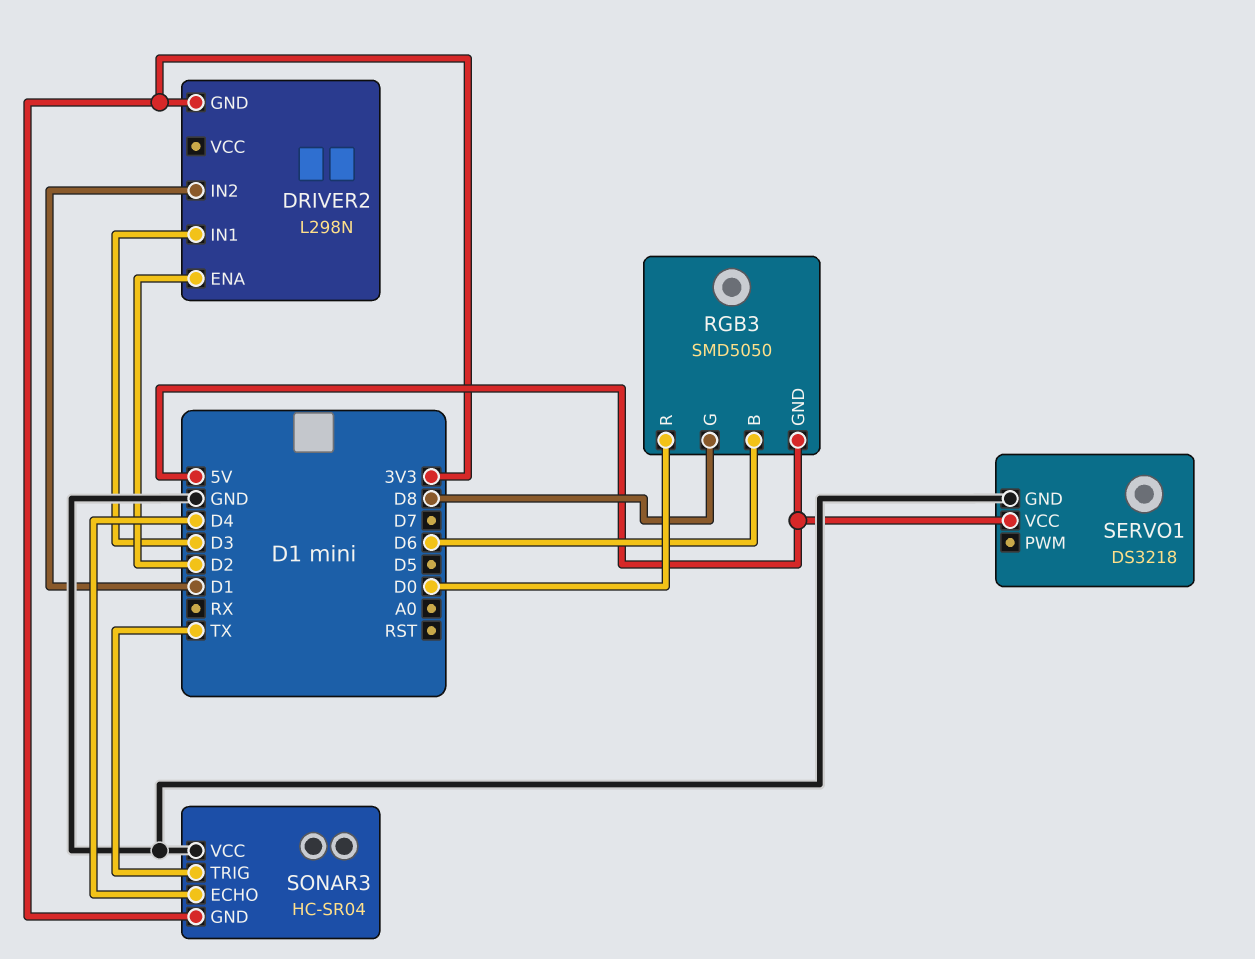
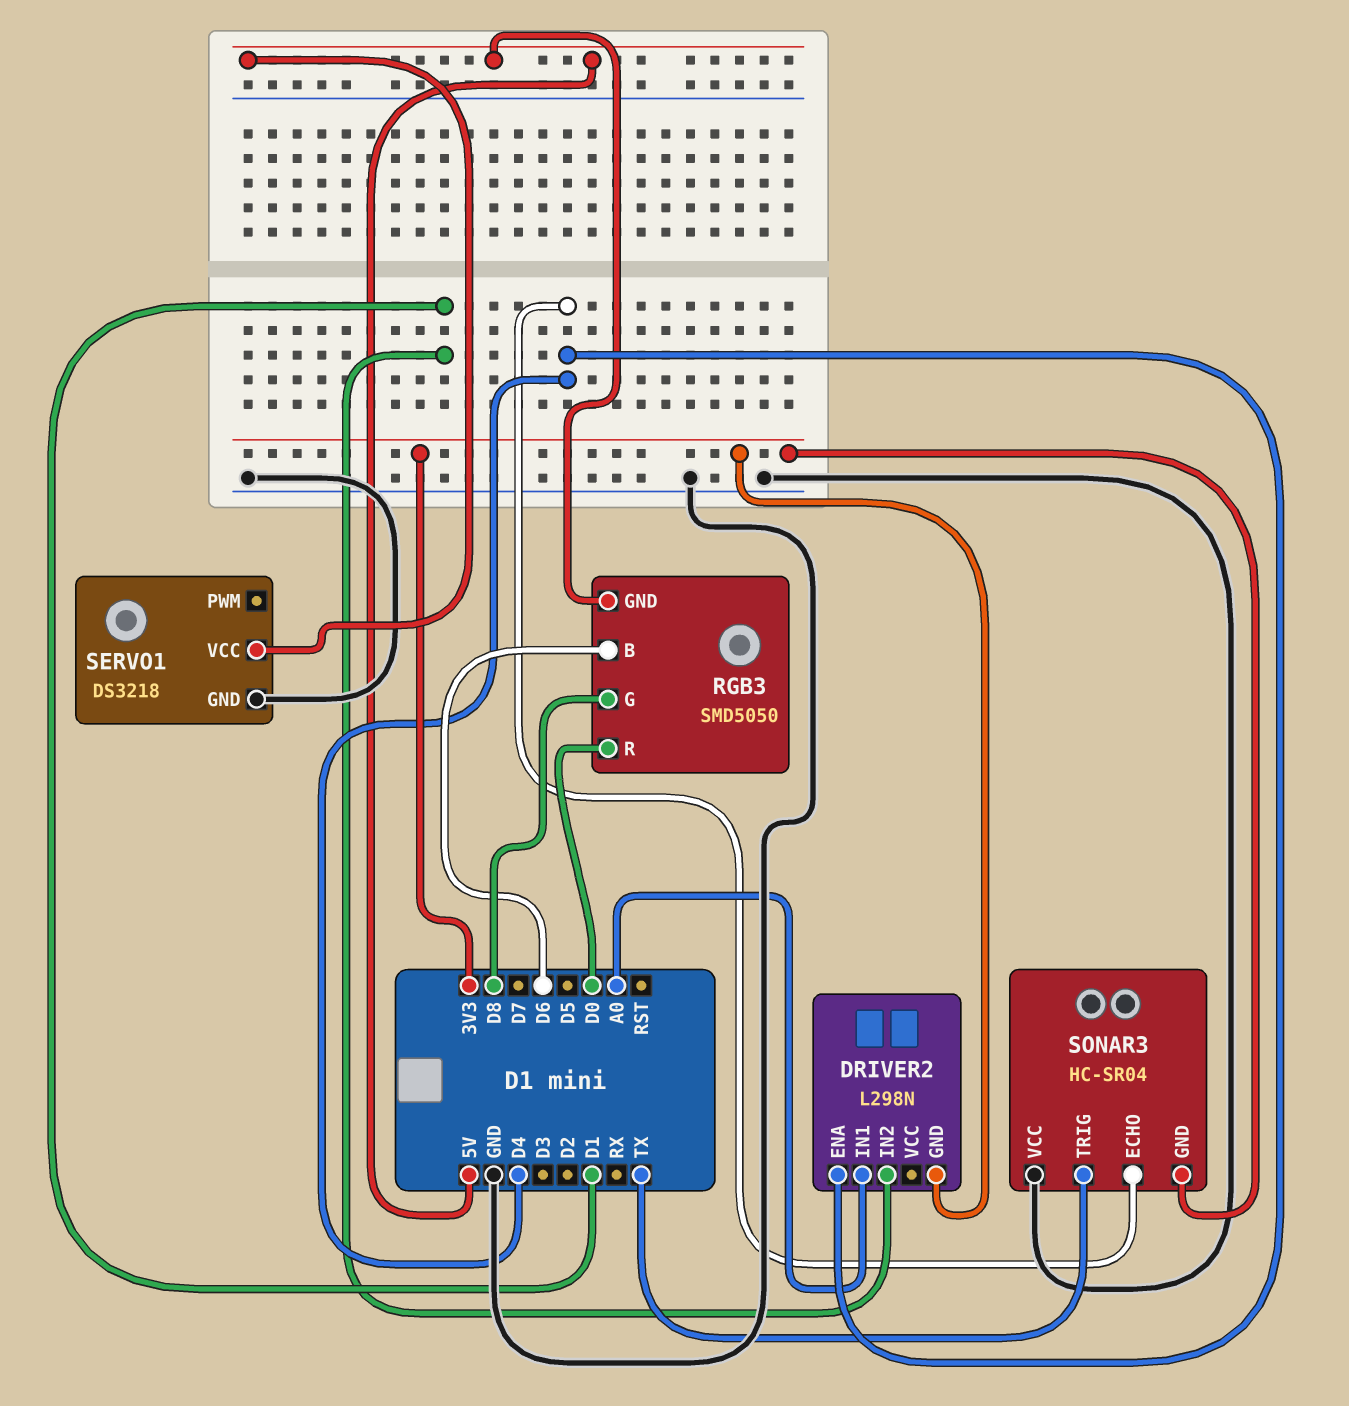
DRIVER2 pin ENA: D2 -> D4
DRIVER2 pin IN1: D3 -> A0

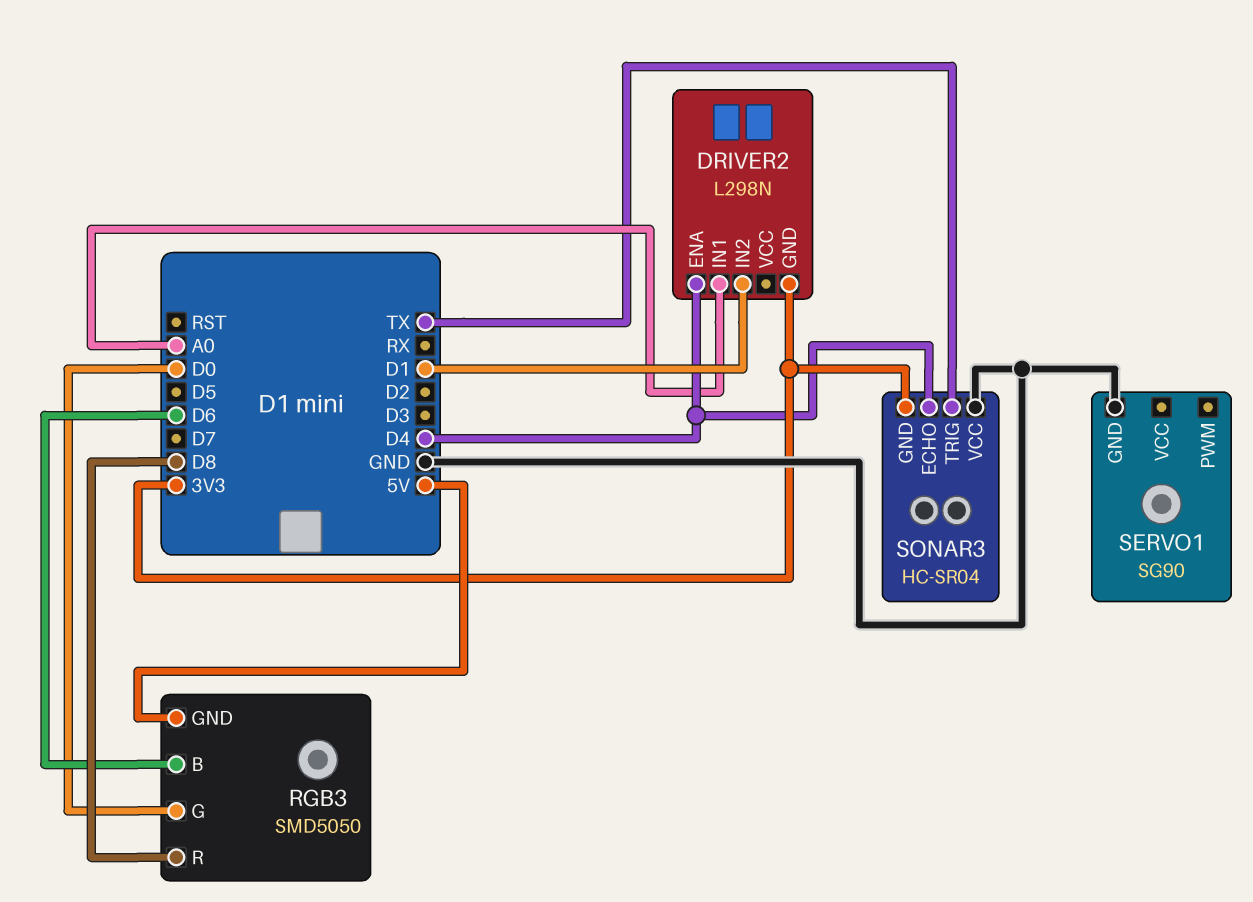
RGB3 pin G: D8 -> D0
RGB3 pin R: D0 -> D8
SERVO1: DS3218 -> SG90
SERVO1 pin VCC: 5V -> none

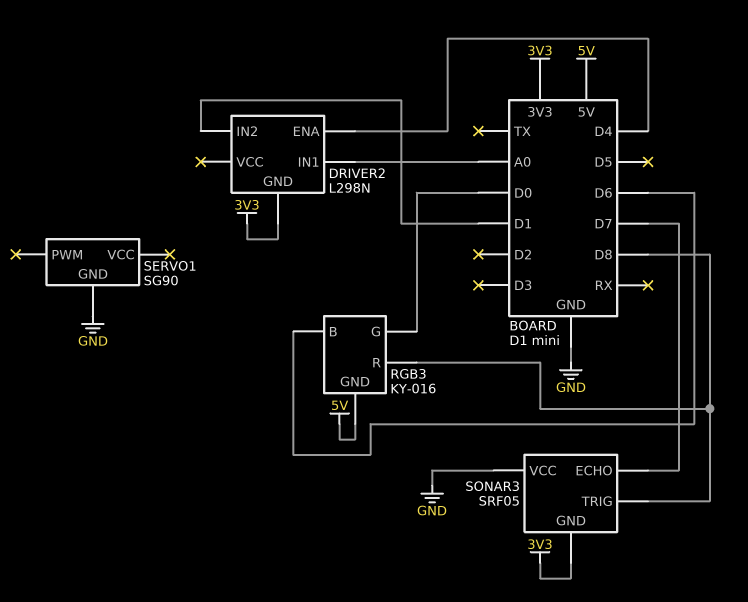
RGB3: SMD5050 -> KY-016
SONAR3: HC-SR04 -> SRF05
SONAR3 pin ECHO: D4 -> D7
SONAR3 pin TRIG: TX -> D8

